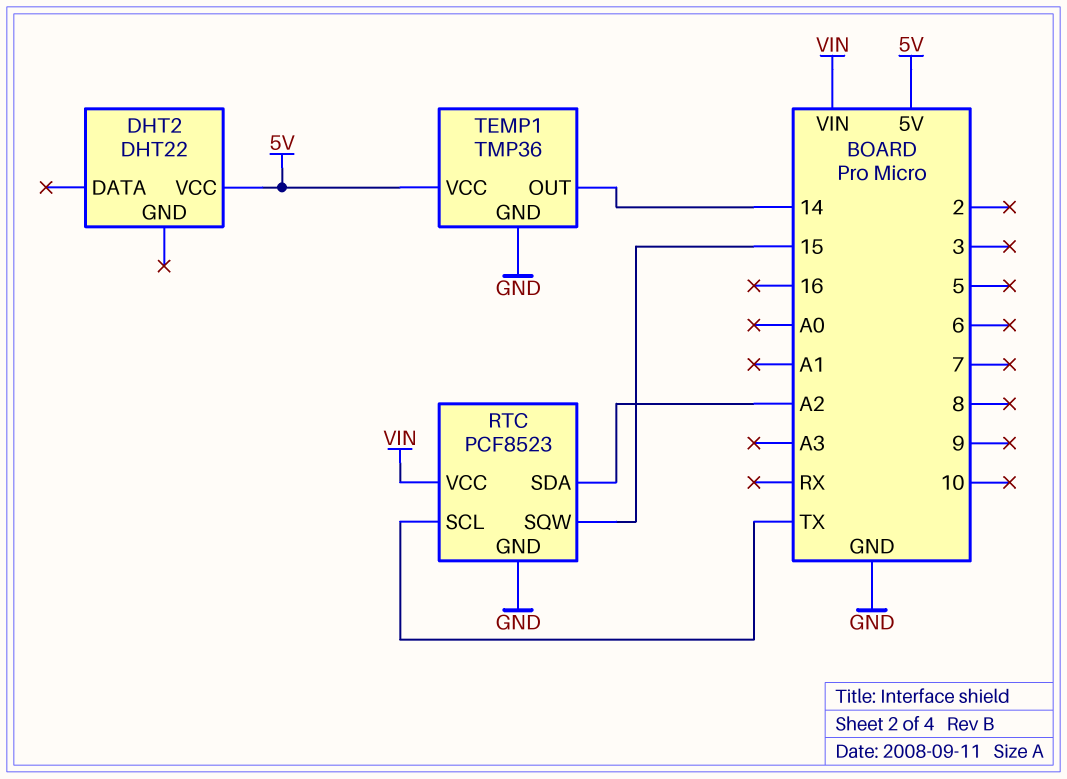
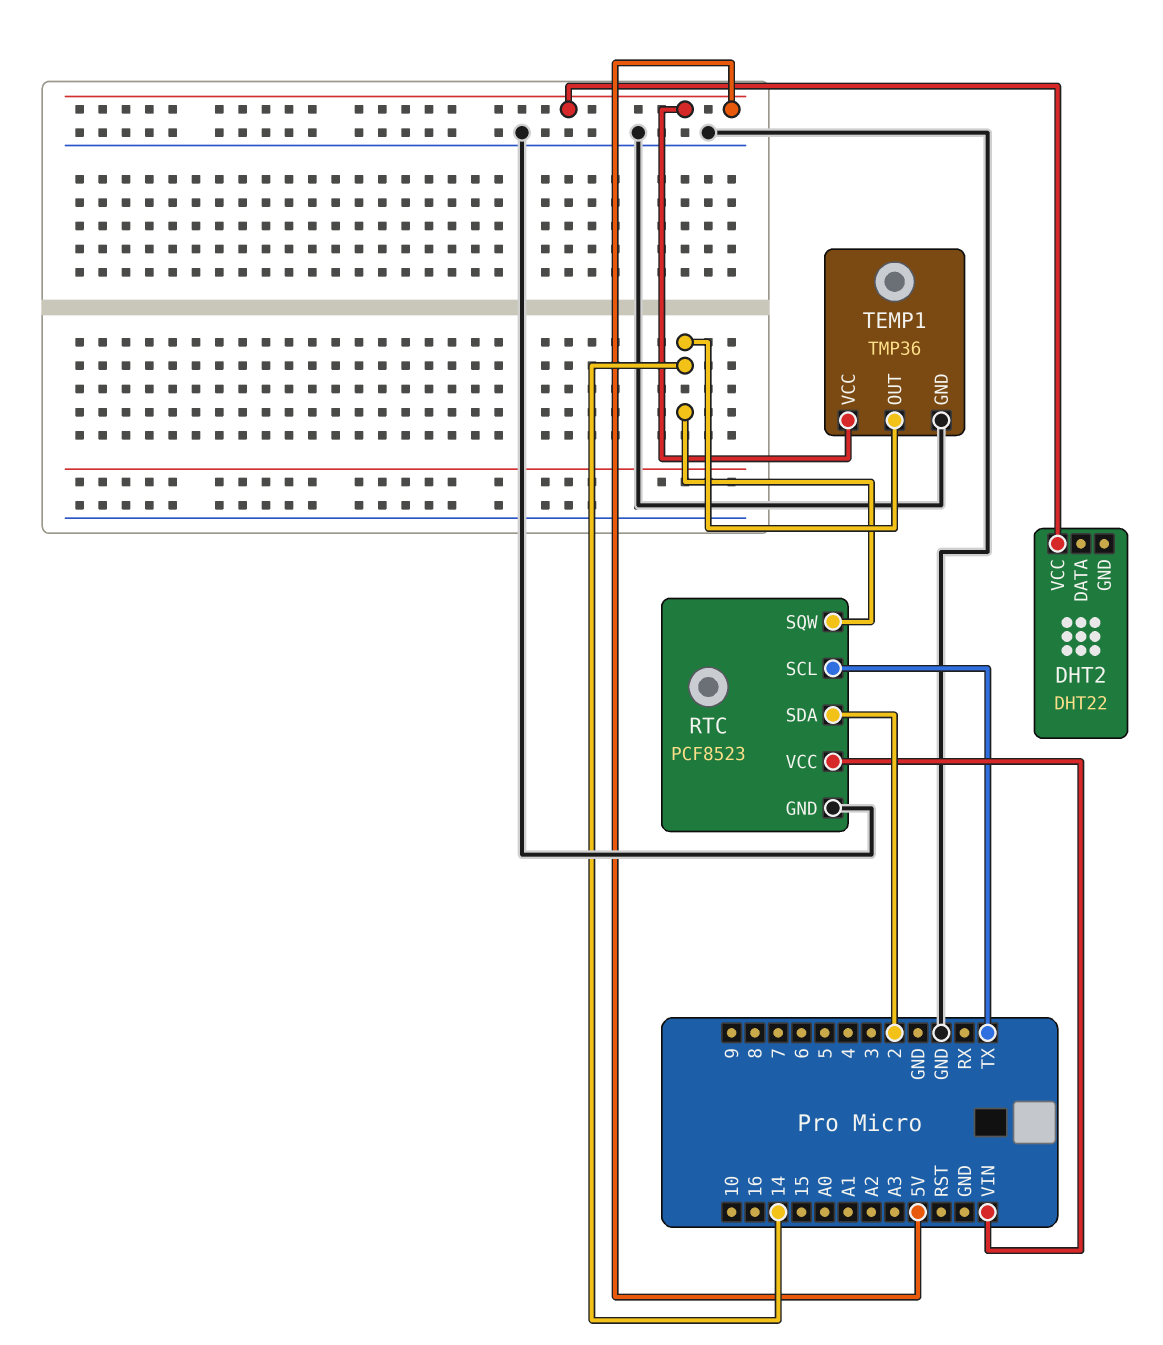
RTC pin SDA: A2 -> 2
RTC pin SQW: 15 -> 14

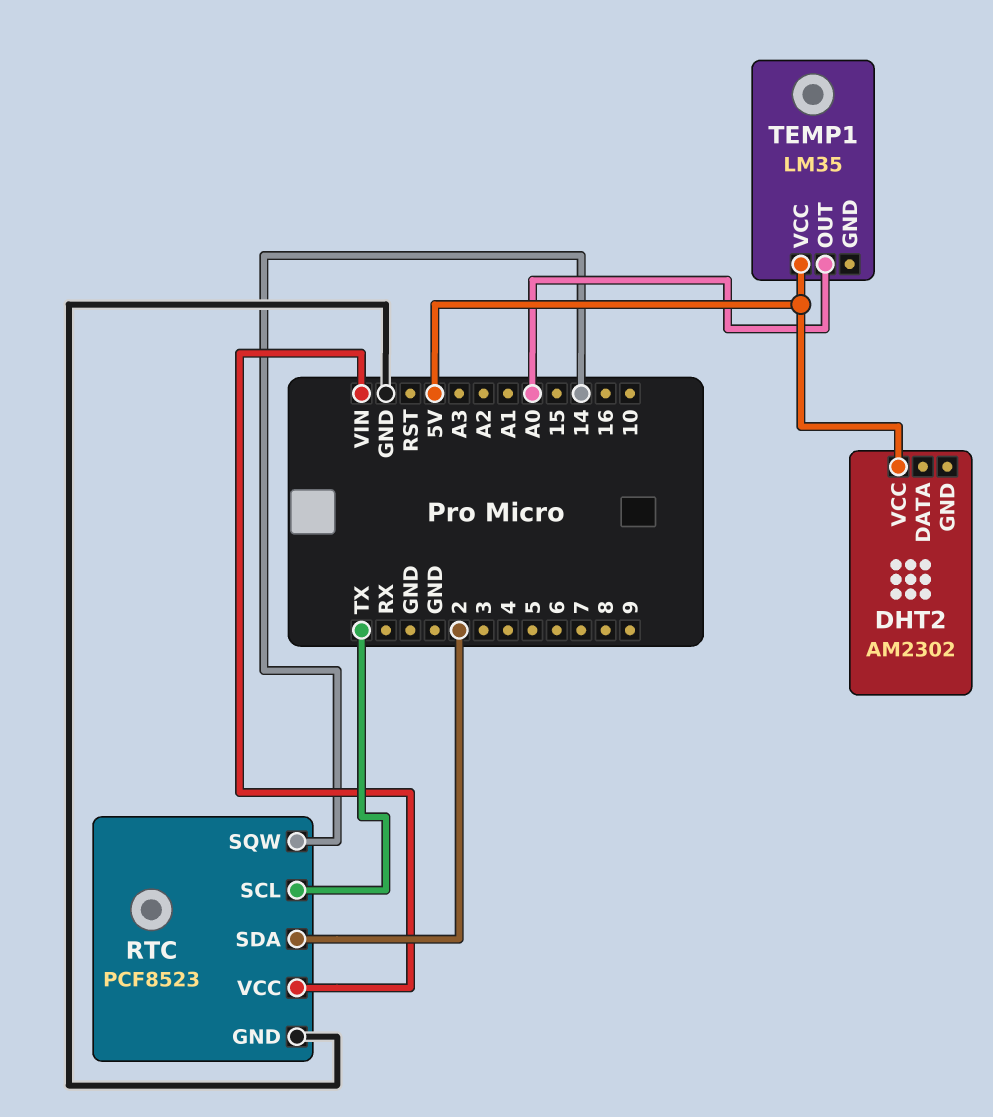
DHT2: DHT22 -> AM2302
TEMP1: TMP36 -> LM35
TEMP1 pin GND: GND -> none
TEMP1 pin OUT: 14 -> A0

